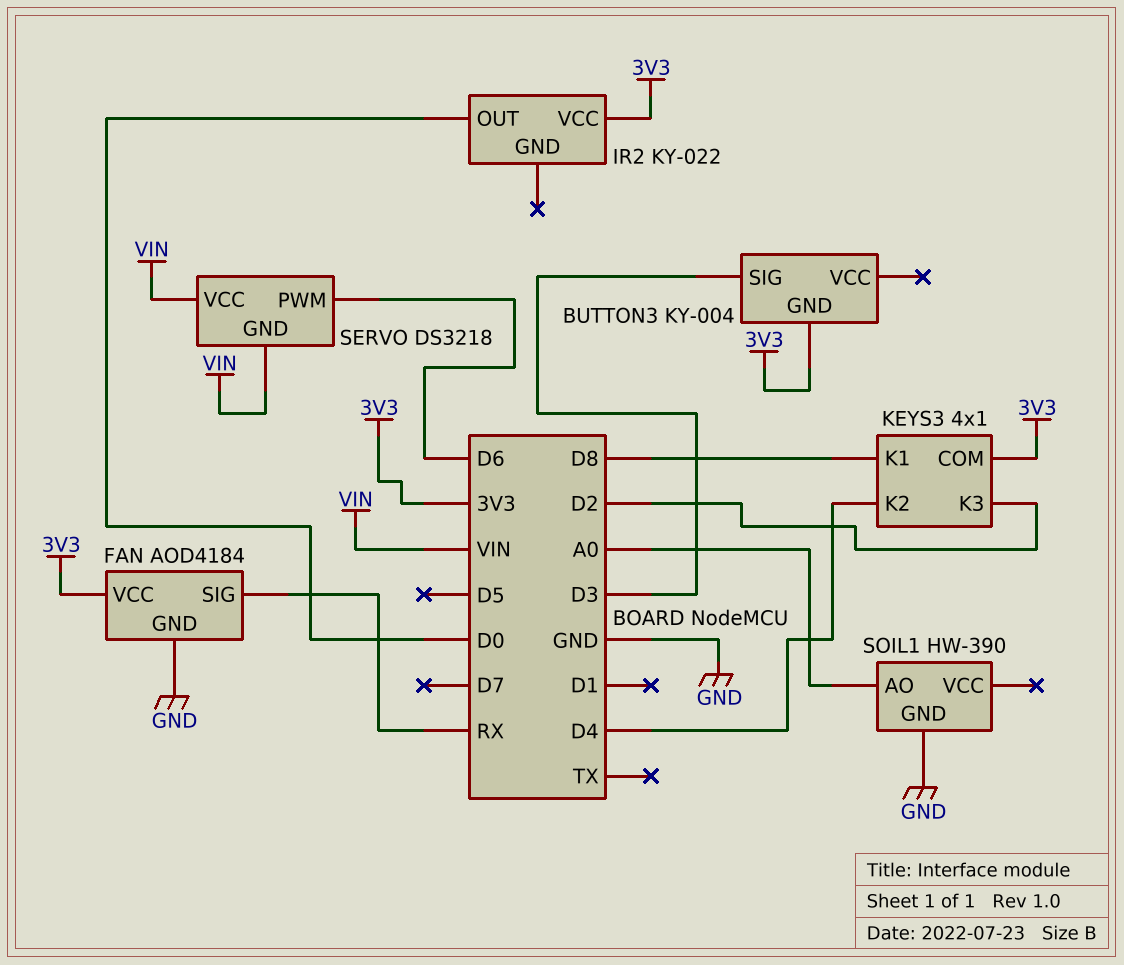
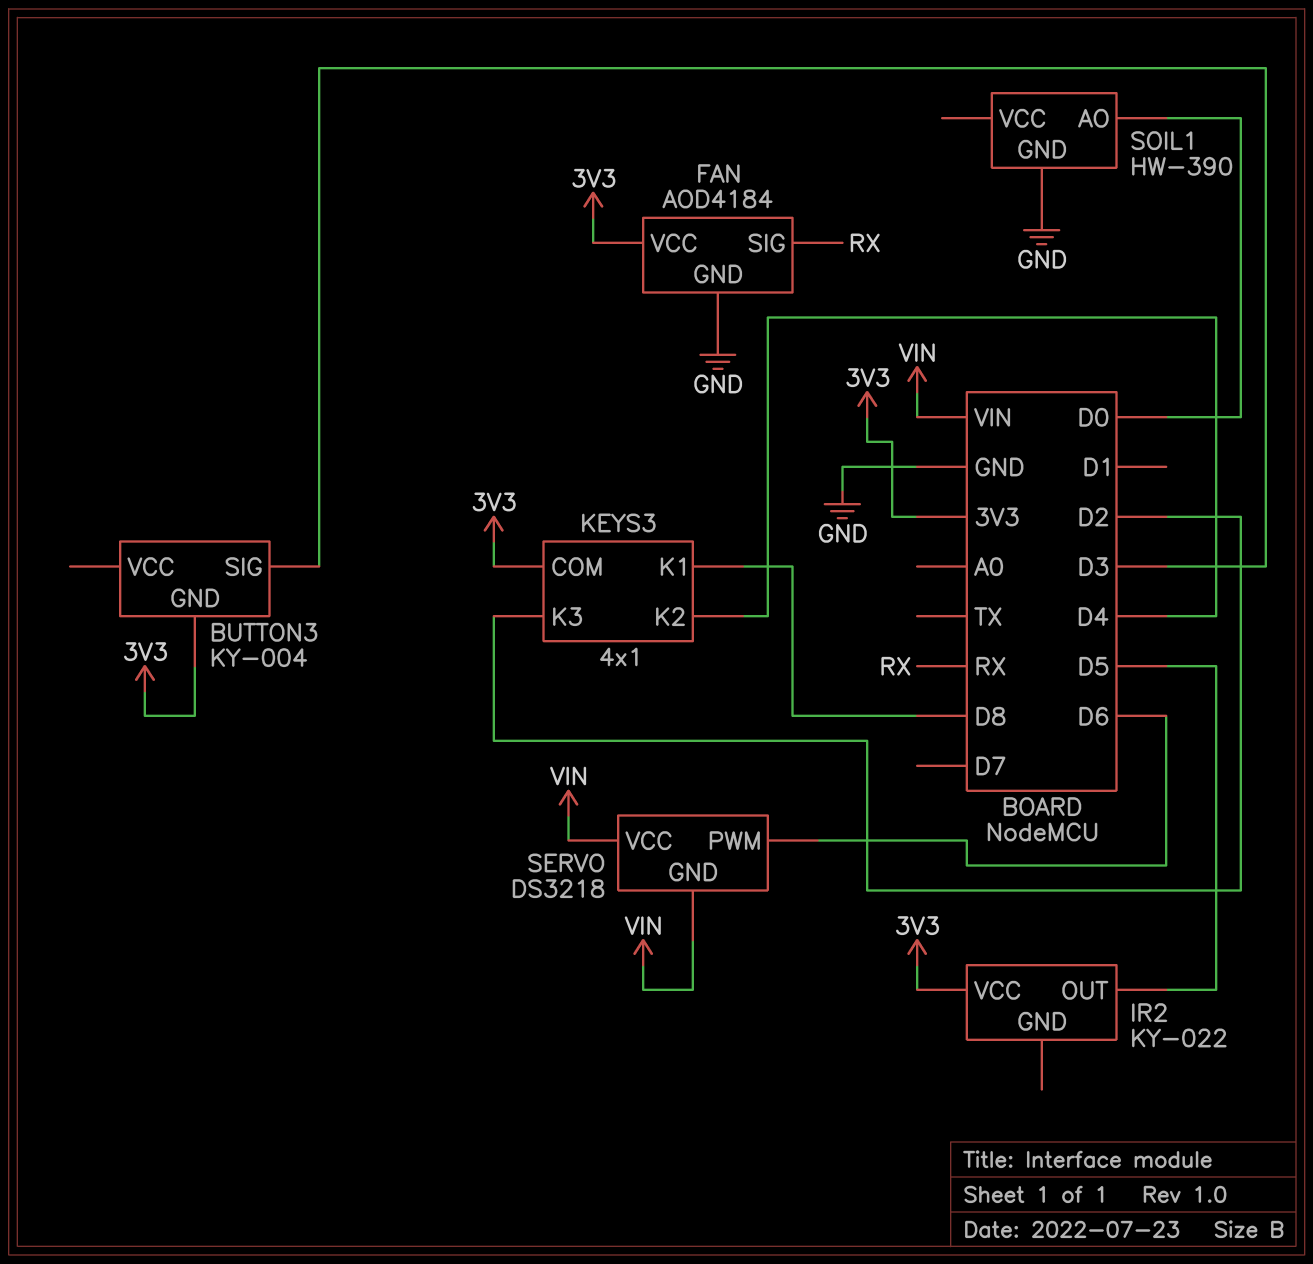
IR2 pin OUT: D0 -> D5
SOIL1 pin AO: A0 -> D0

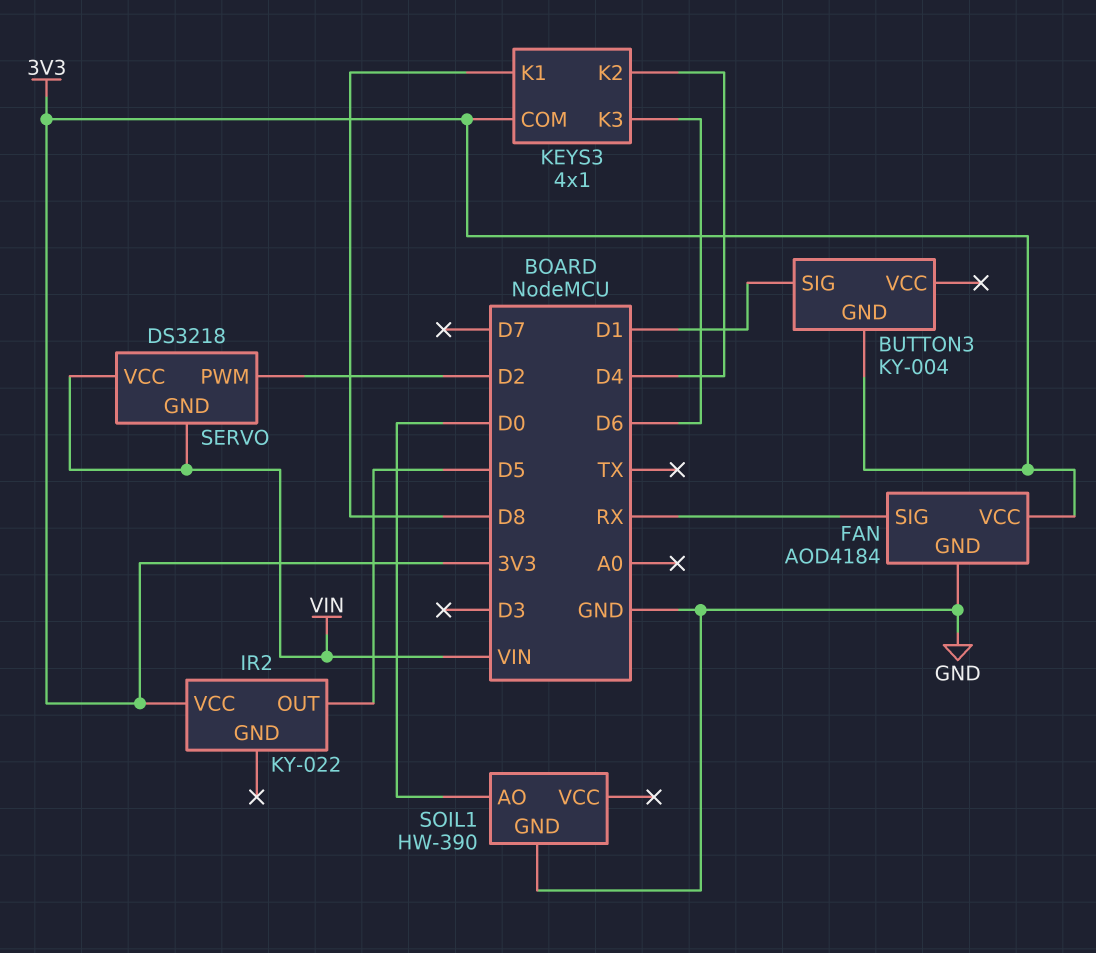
BUTTON3 pin SIG: D3 -> D1
KEYS3 pin K3: D2 -> D6
SERVO pin PWM: D6 -> D2

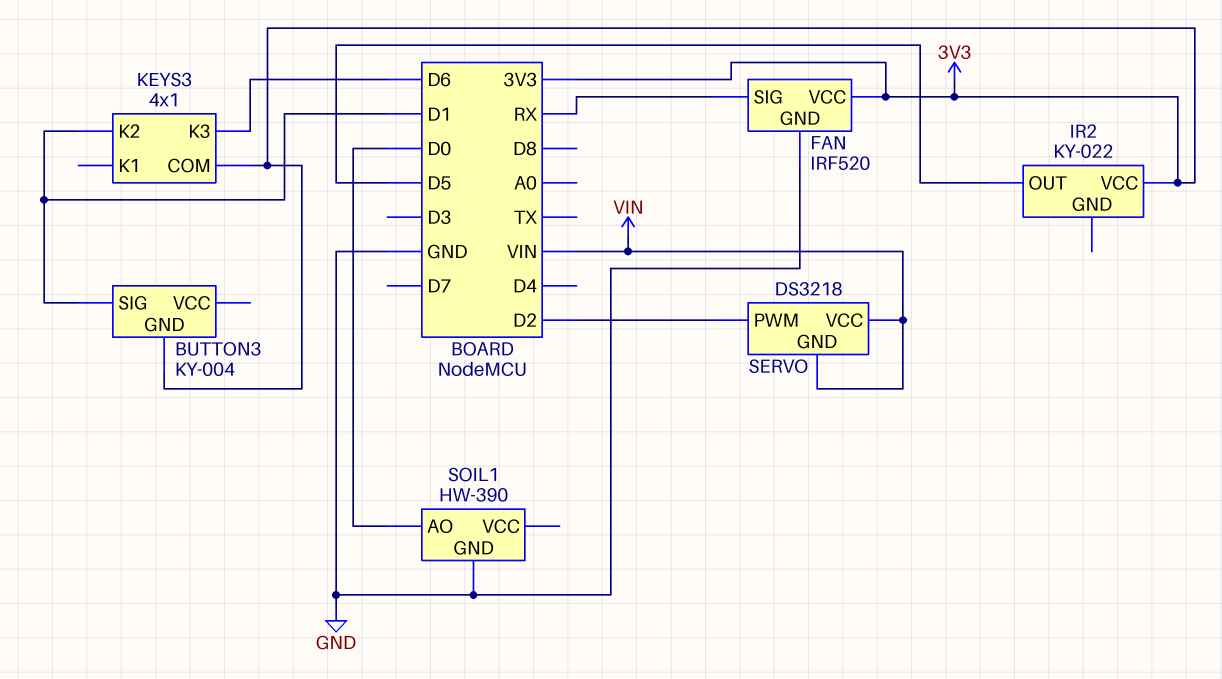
FAN: AOD4184 -> IRF520
KEYS3 pin K1: D8 -> none
KEYS3 pin K2: D4 -> D1

